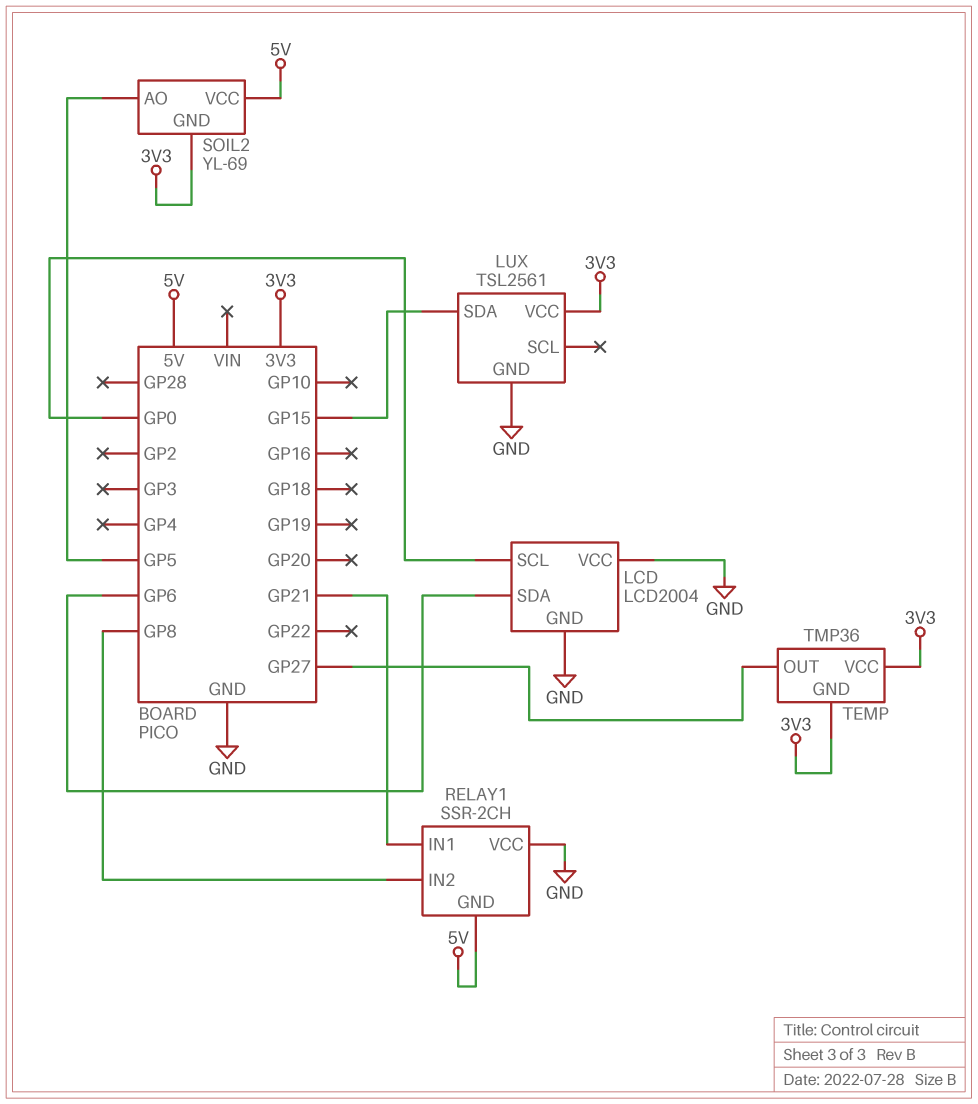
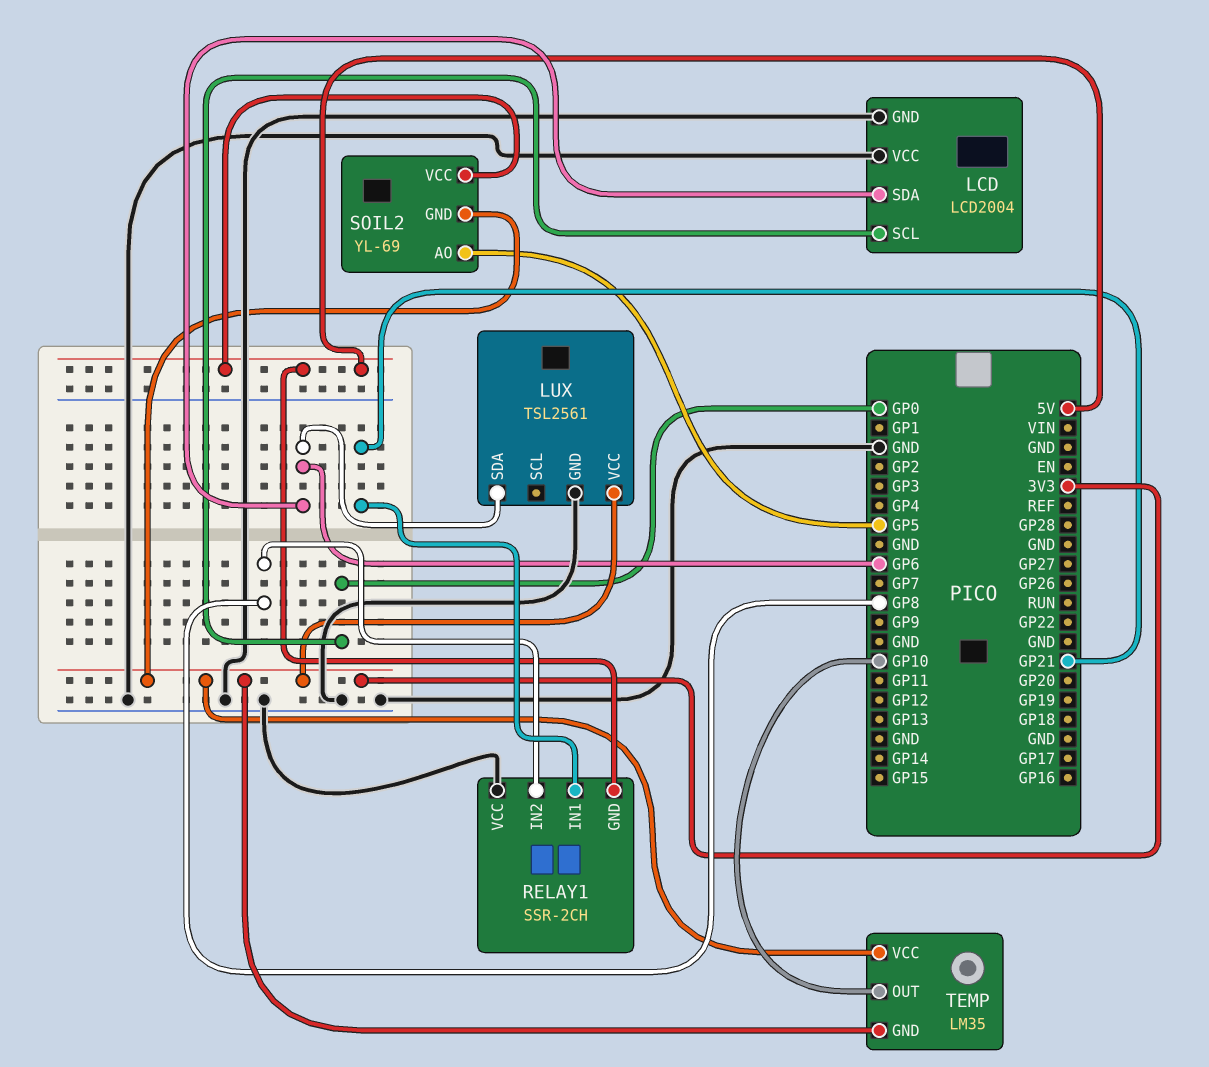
LUX pin SDA: GP15 -> GP6
TEMP: TMP36 -> LM35
TEMP pin OUT: GP27 -> GP10

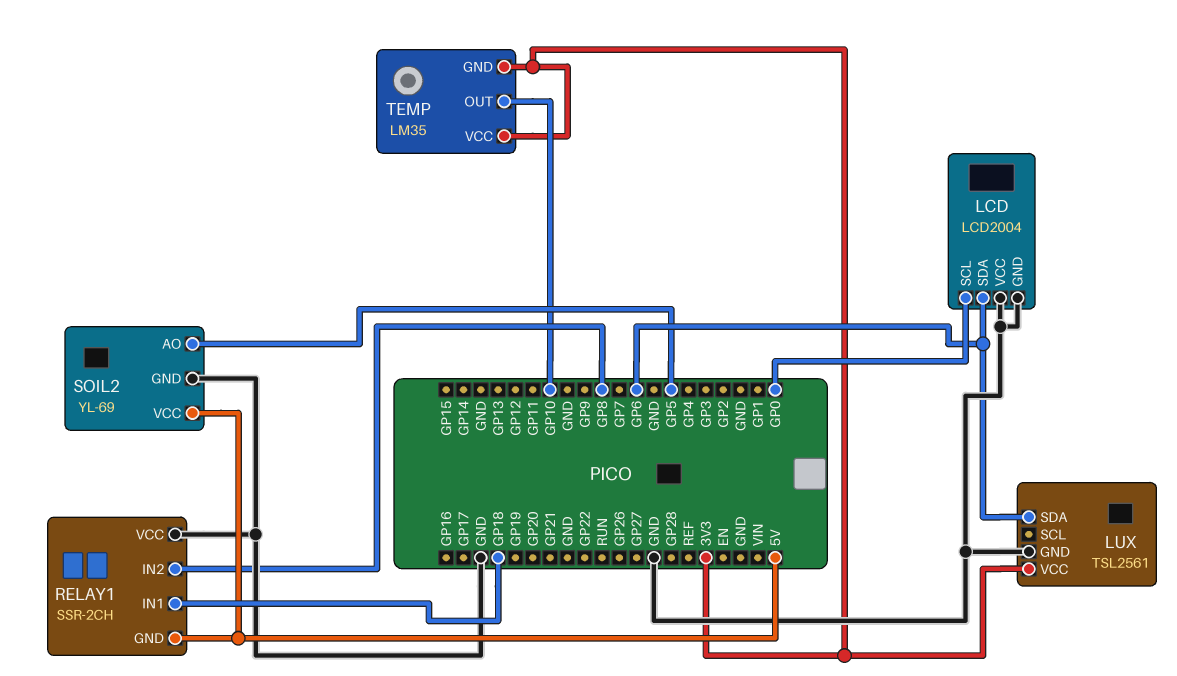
RELAY1 pin IN1: GP21 -> GP18
SOIL2 pin GND: 3V3 -> GND

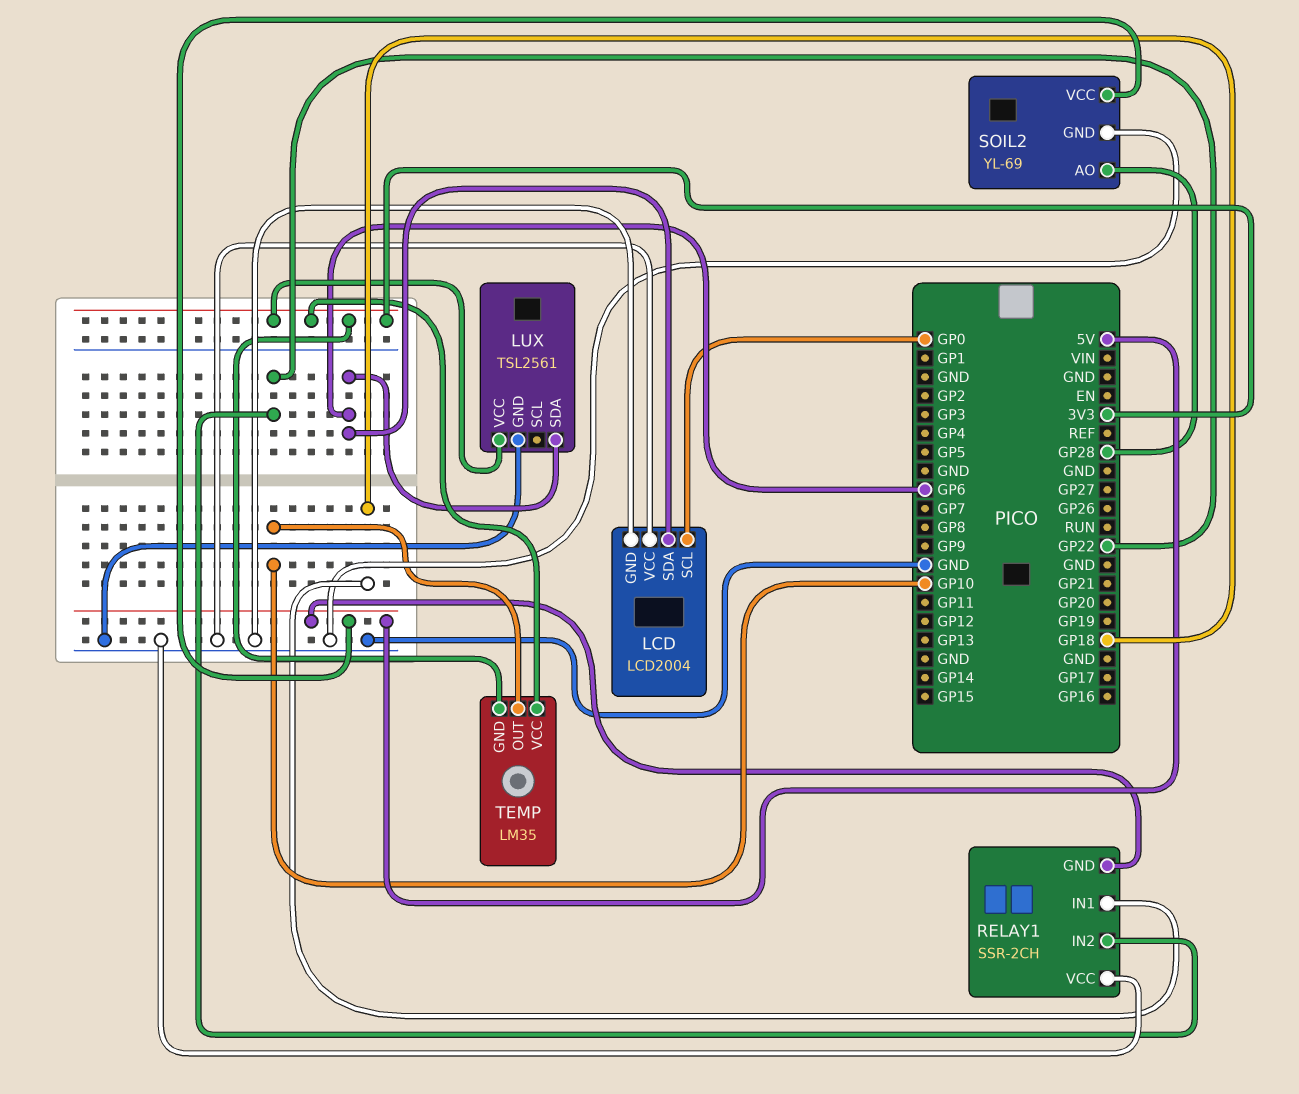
RELAY1 pin IN2: GP8 -> GP22
SOIL2 pin AO: GP5 -> GP28

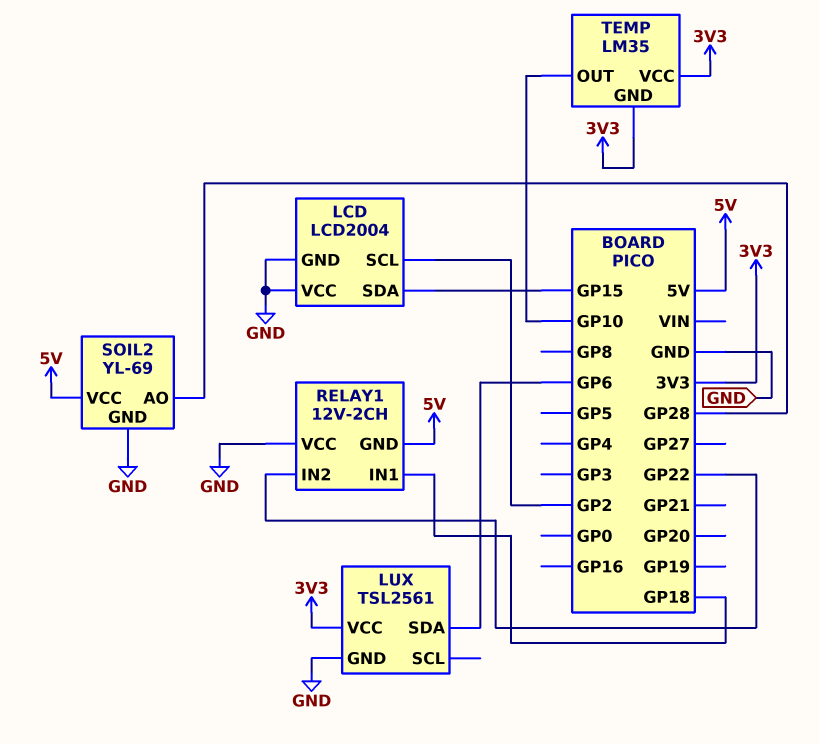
LCD pin SCL: GP0 -> GP2
LCD pin SDA: GP6 -> GP15
RELAY1: SSR-2CH -> 12V-2CH

